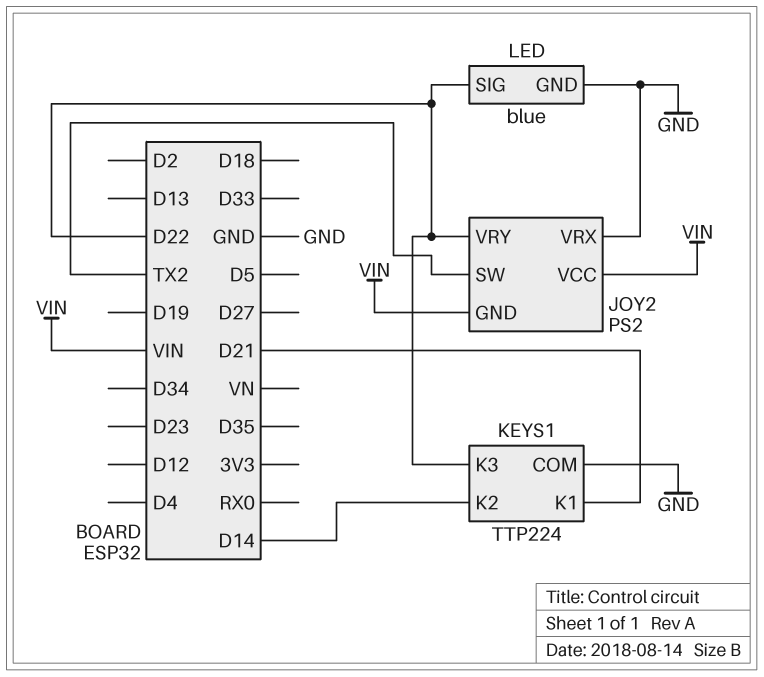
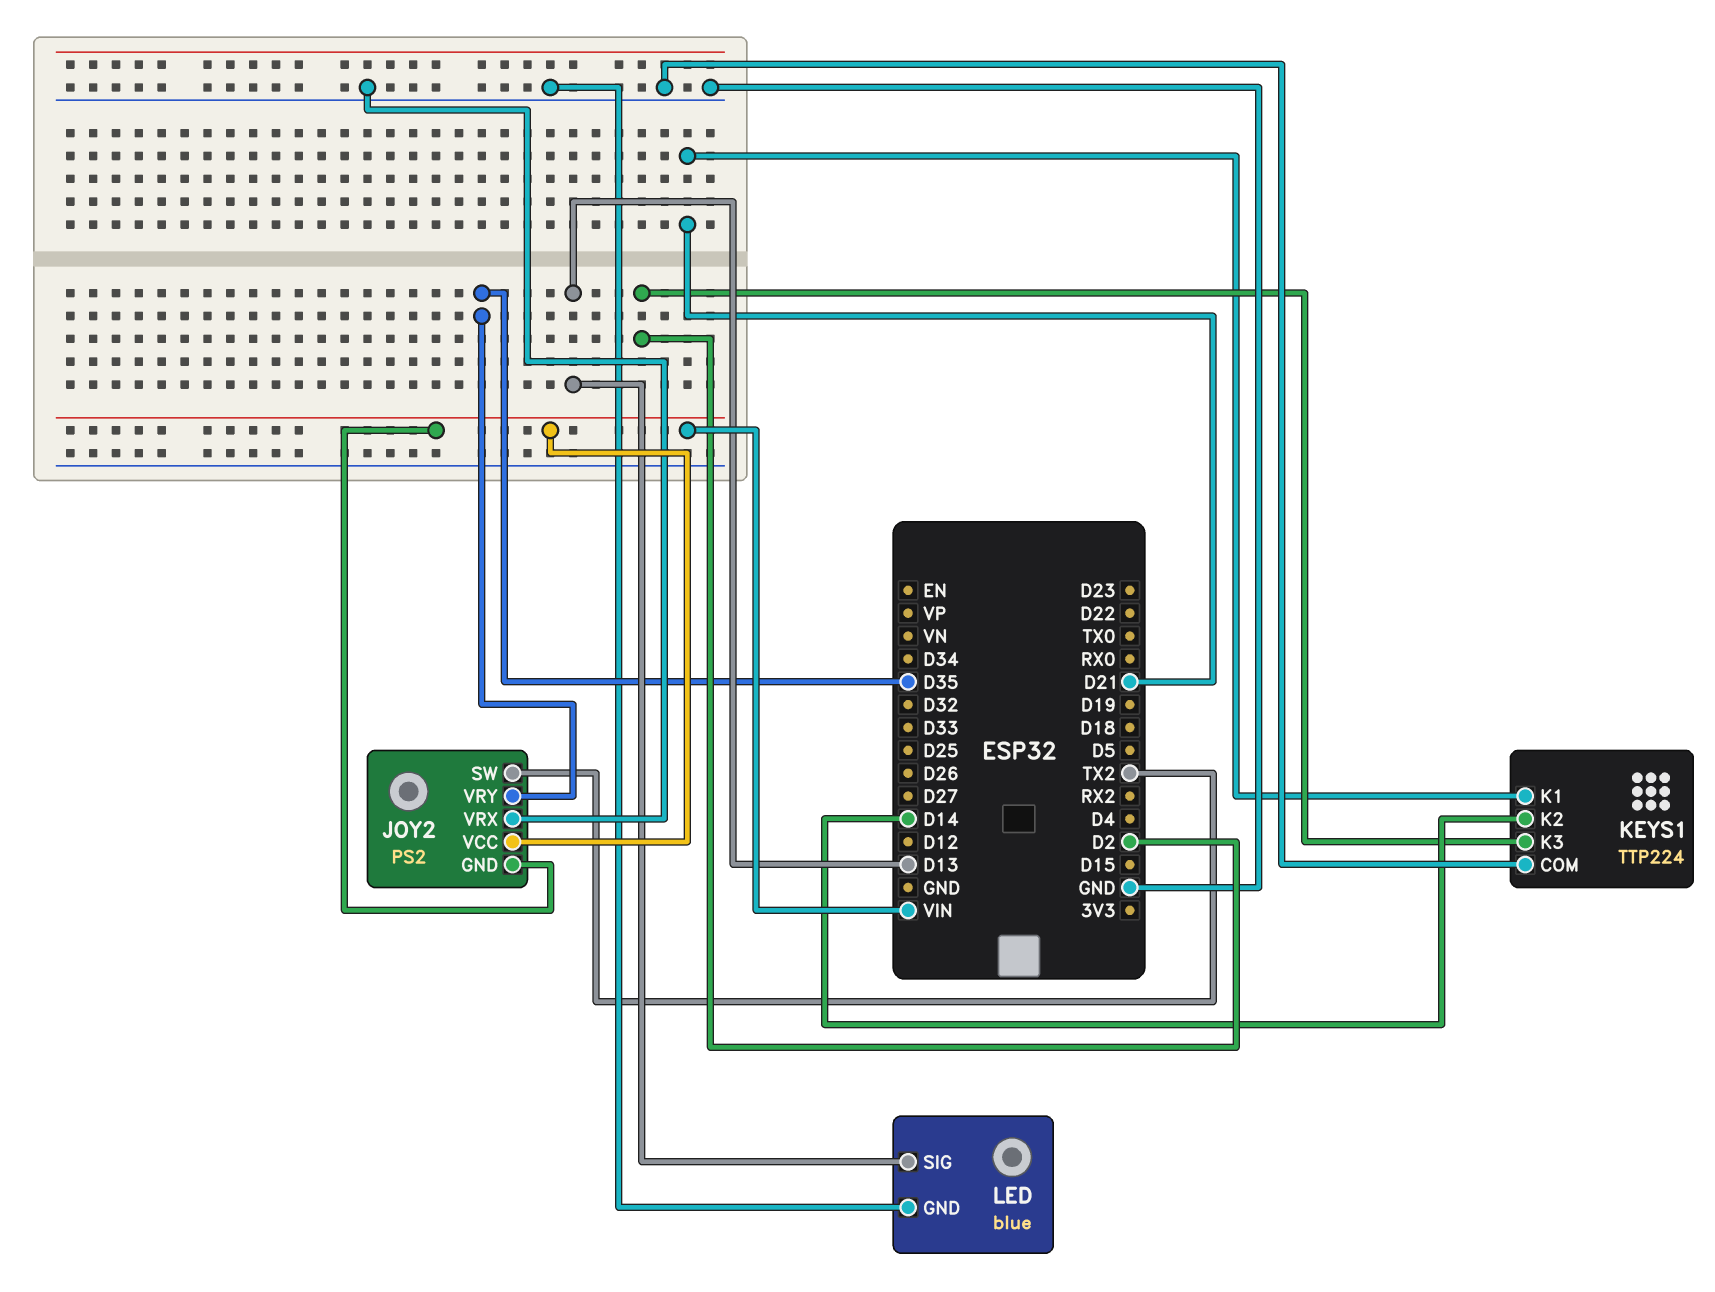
JOY2 pin VRY: D22 -> D35
KEYS1 pin K3: D22 -> D2
LED pin SIG: D22 -> D13

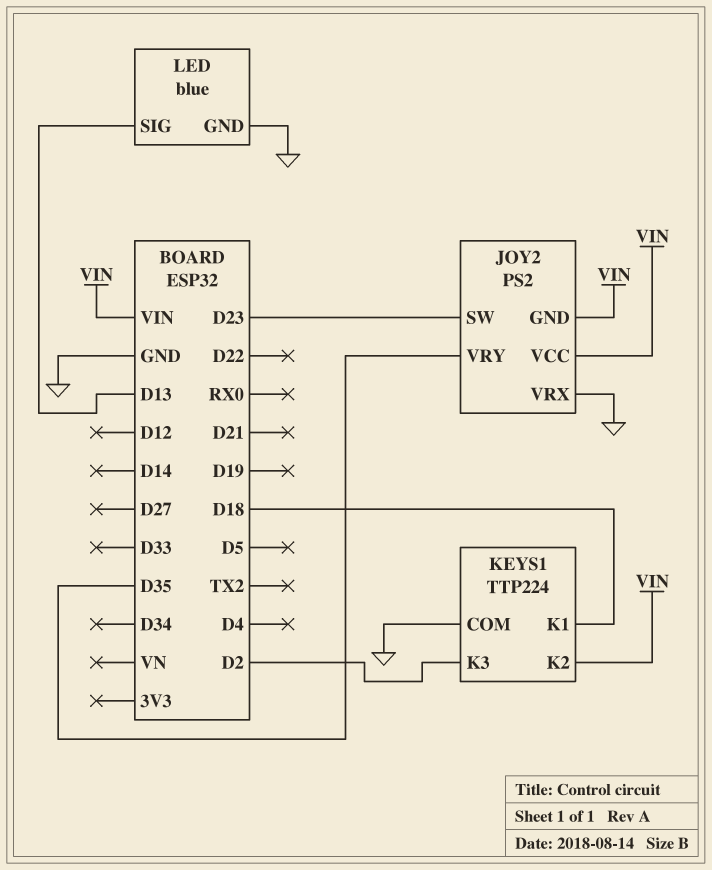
JOY2 pin SW: TX2 -> D23
KEYS1 pin K1: D21 -> D18
KEYS1 pin K2: D14 -> VIN

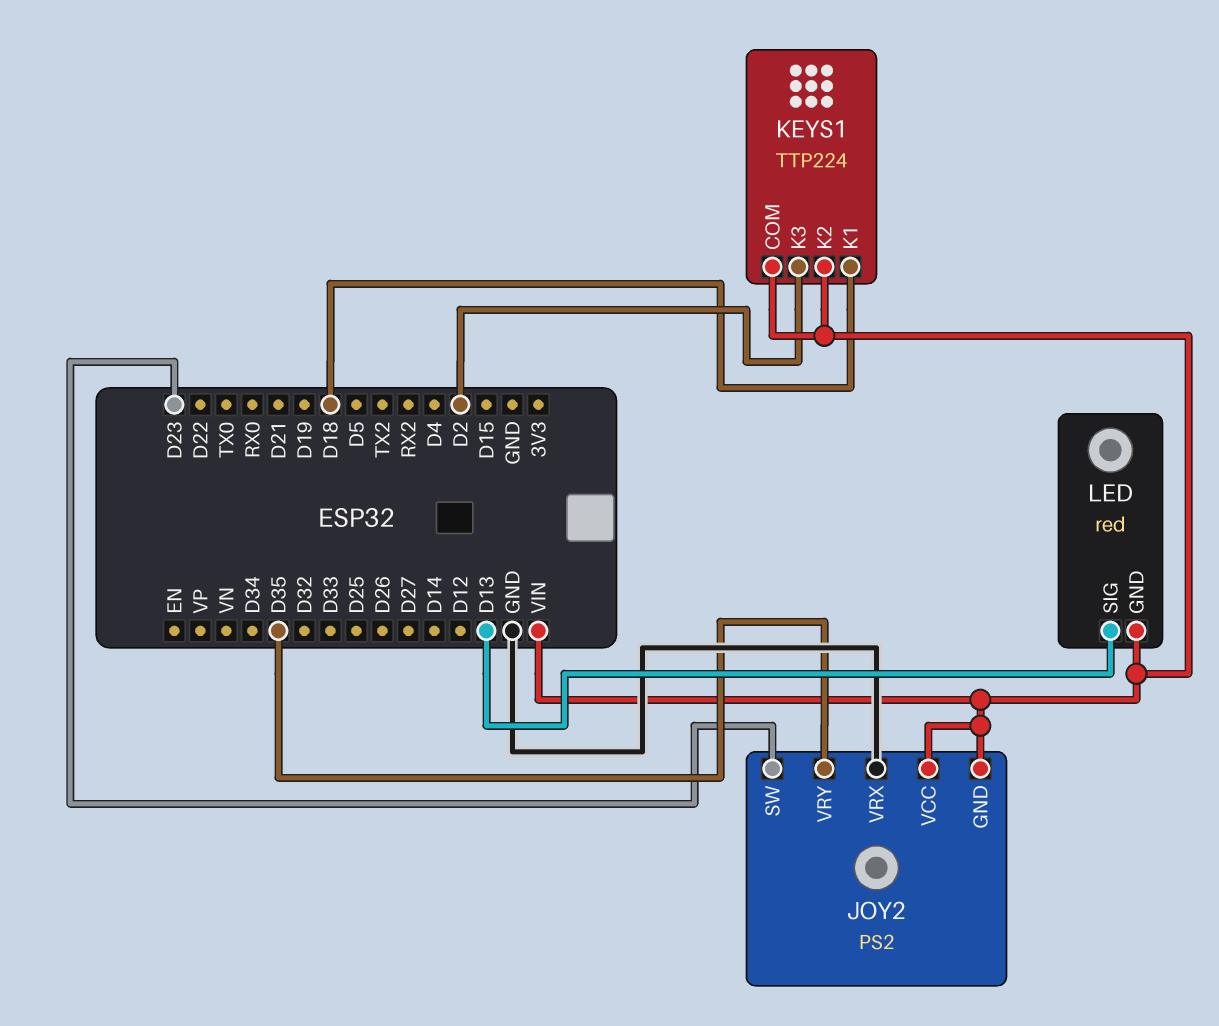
KEYS1 pin COM: GND -> VIN
LED: blue -> red
LED pin GND: GND -> VIN

